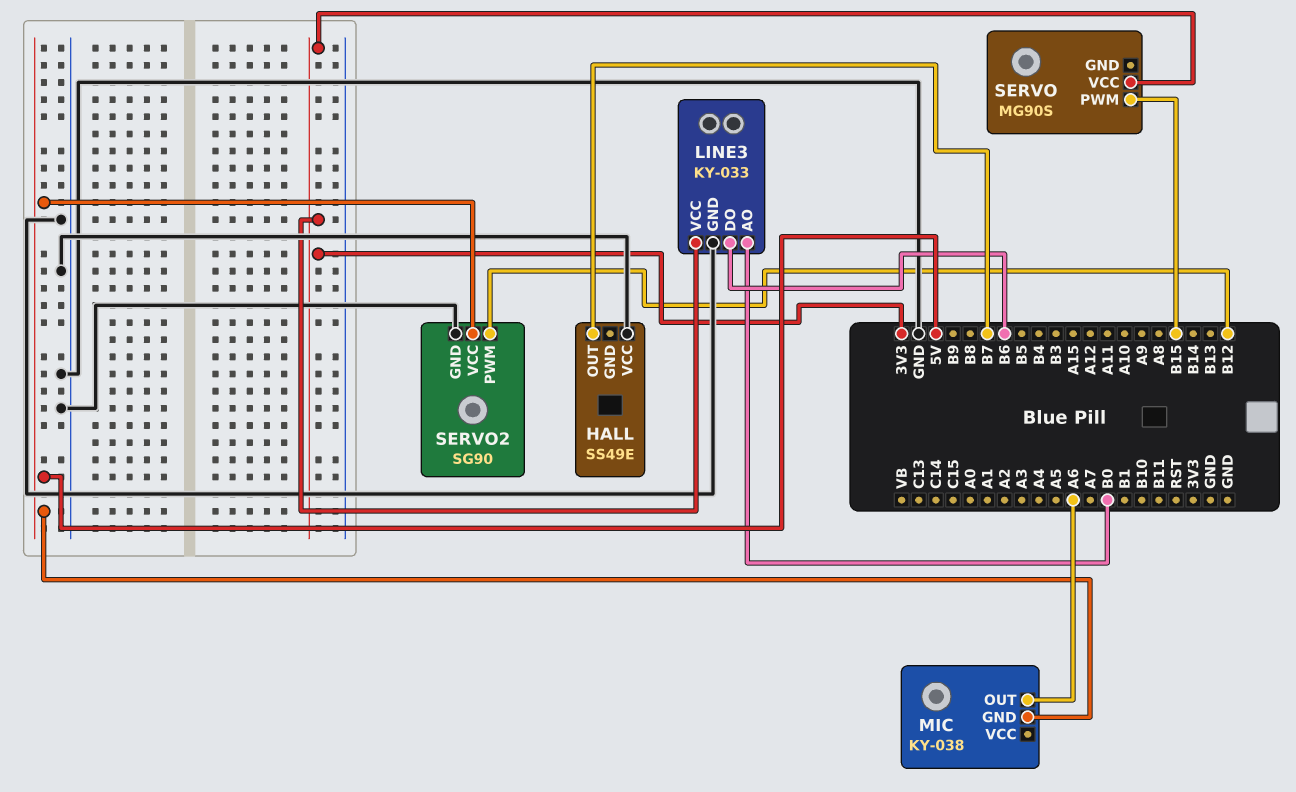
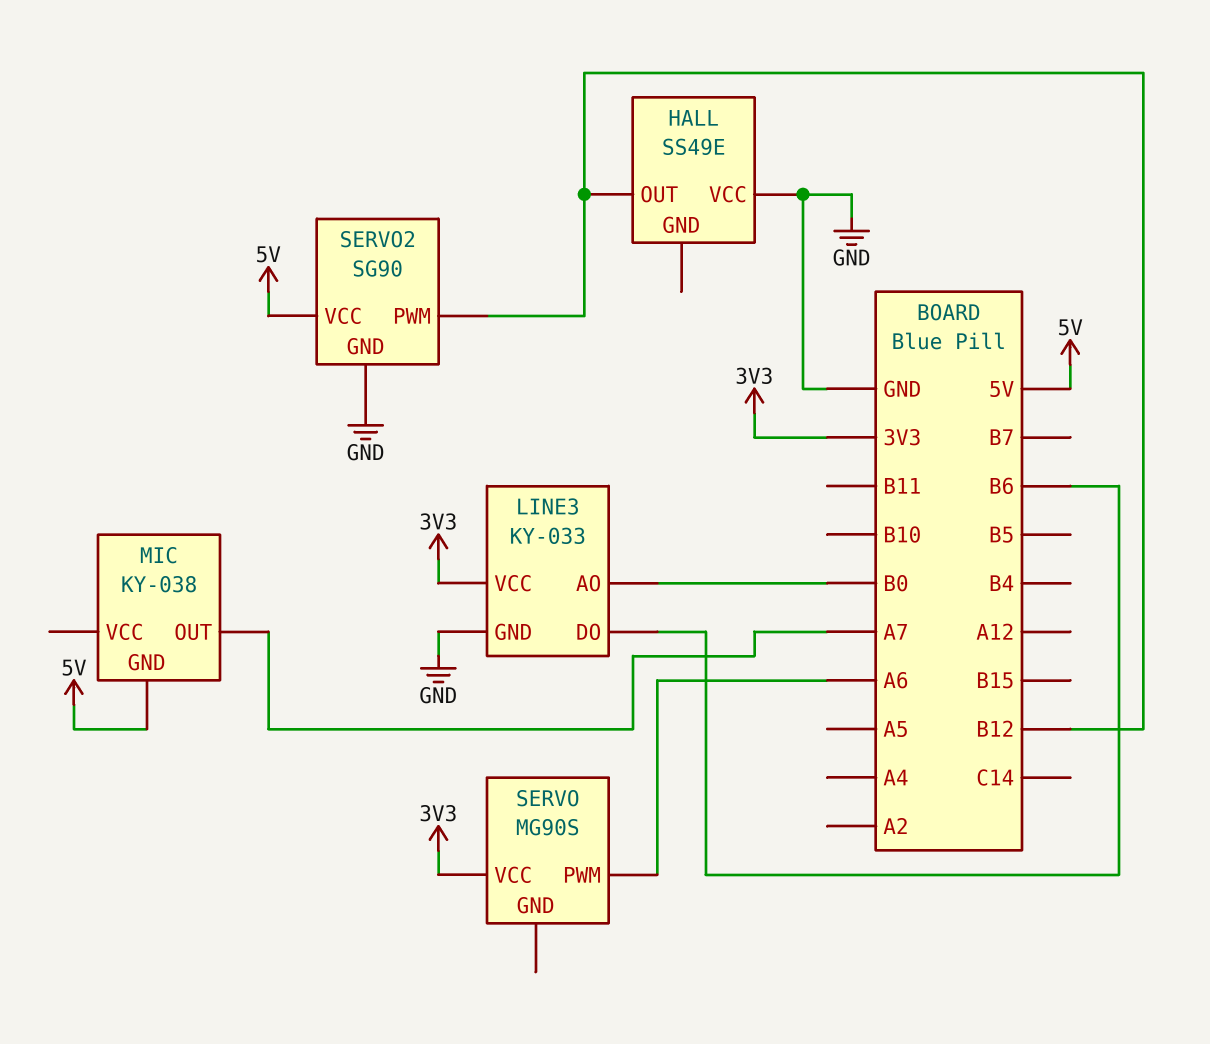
HALL pin OUT: B7 -> B12
MIC pin OUT: A6 -> A7
SERVO pin PWM: B15 -> A6

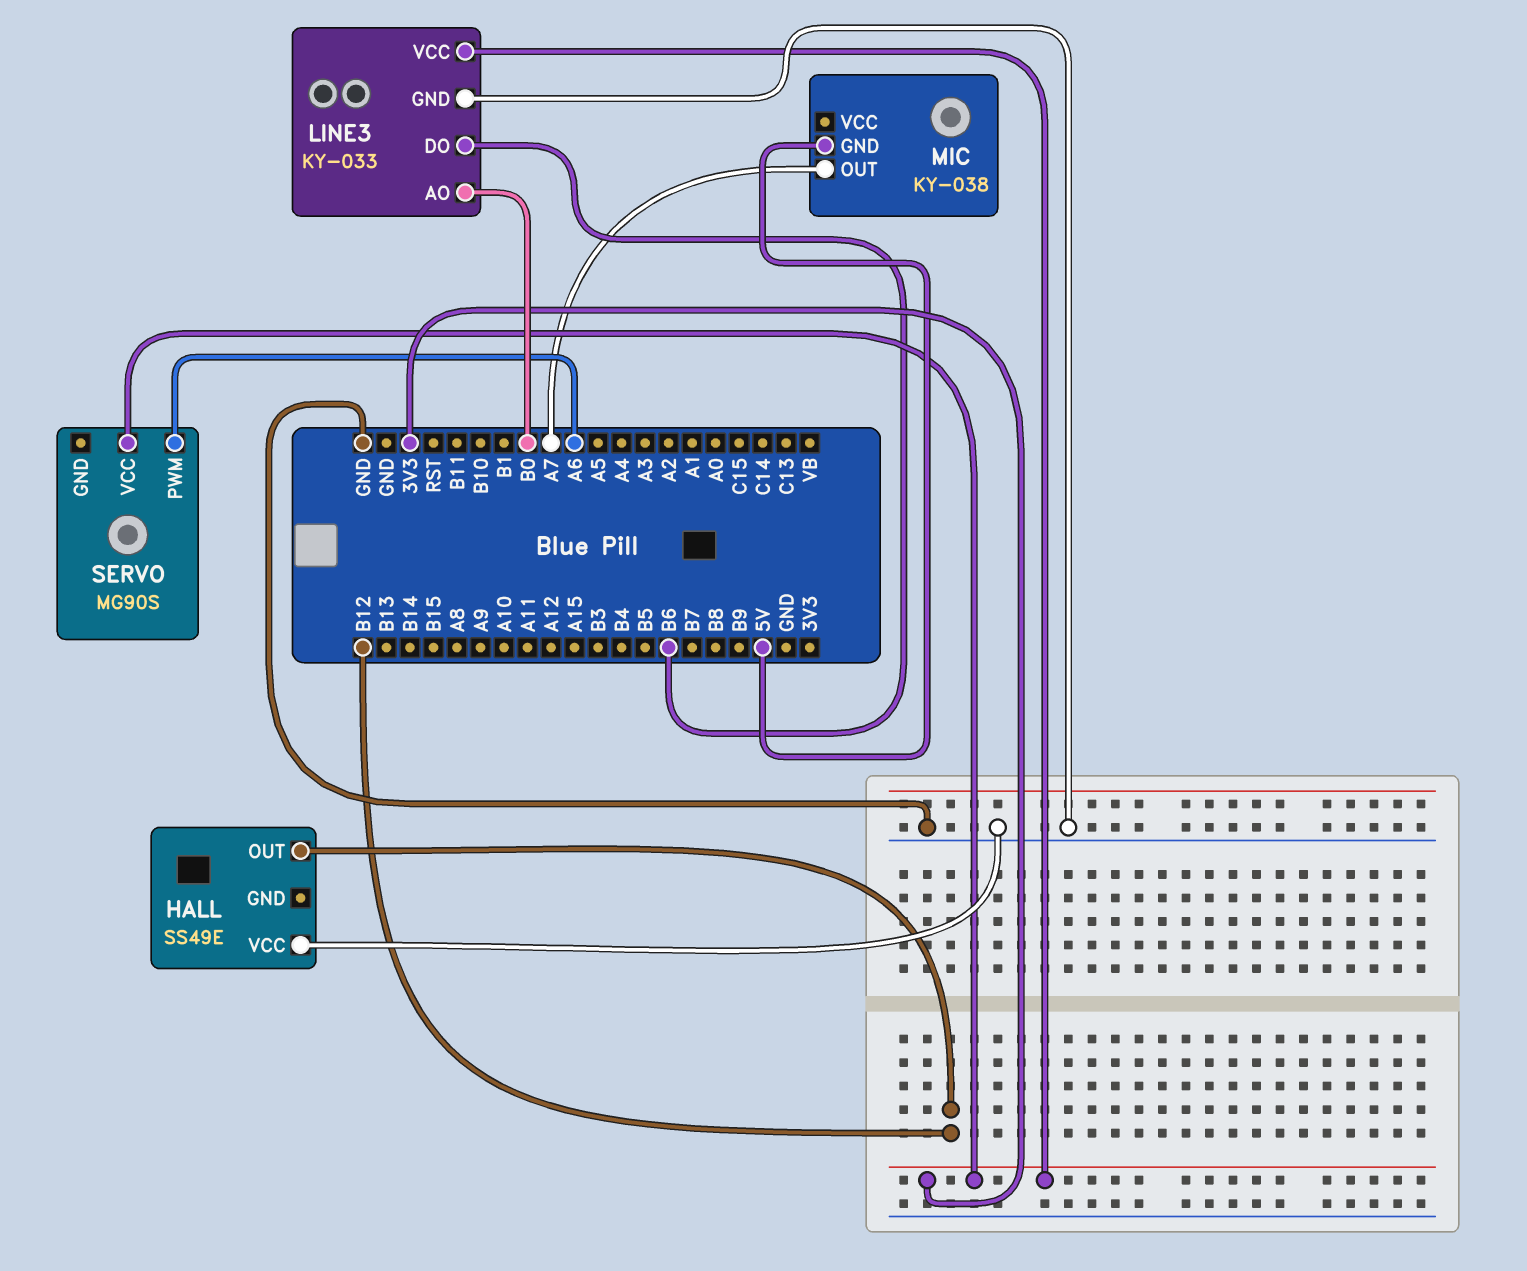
SERVO2: SG90 -> none
SERVO2 pin GND: GND -> none
SERVO2 pin PWM: B12 -> none
SERVO2 pin VCC: 5V -> none

